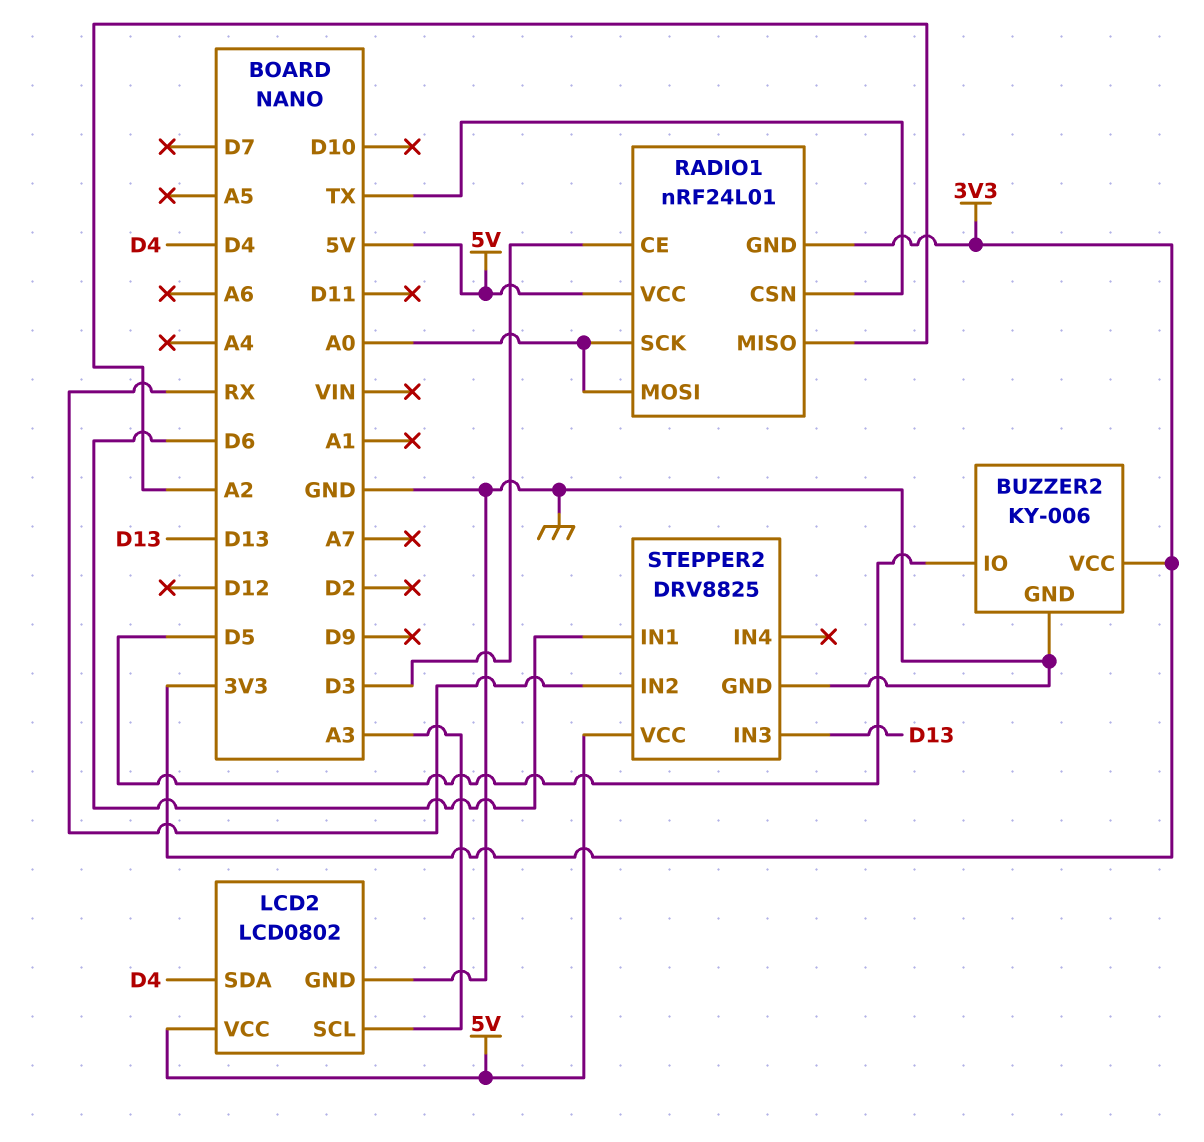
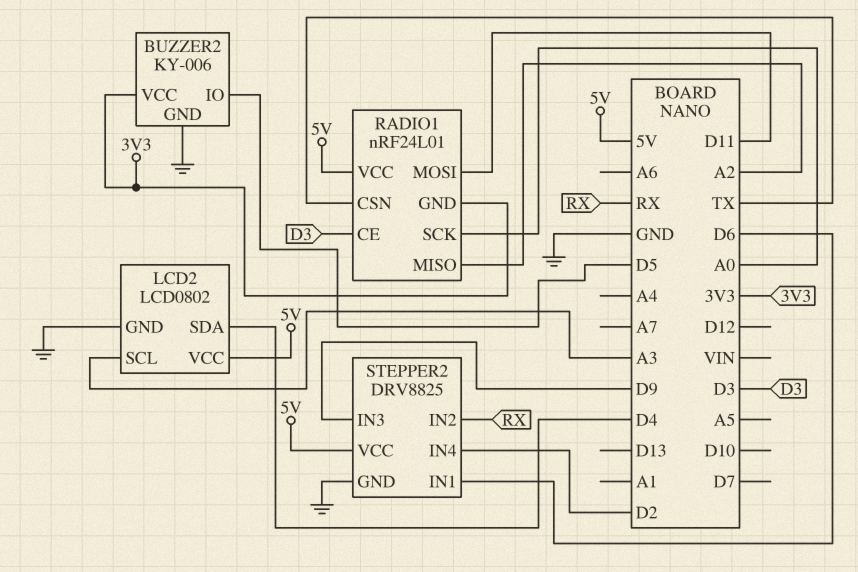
RADIO1 pin MOSI: A0 -> D11
STEPPER2 pin IN3: D13 -> D9
STEPPER2 pin IN4: none -> D2

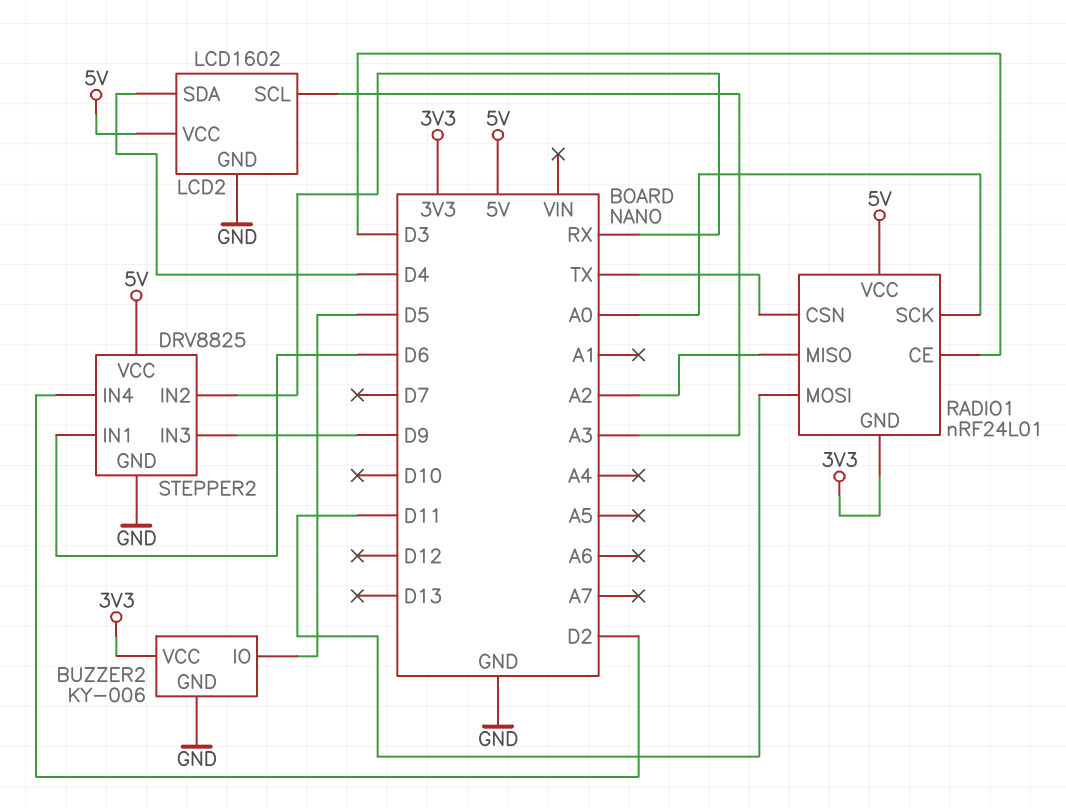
LCD2: LCD0802 -> LCD1602

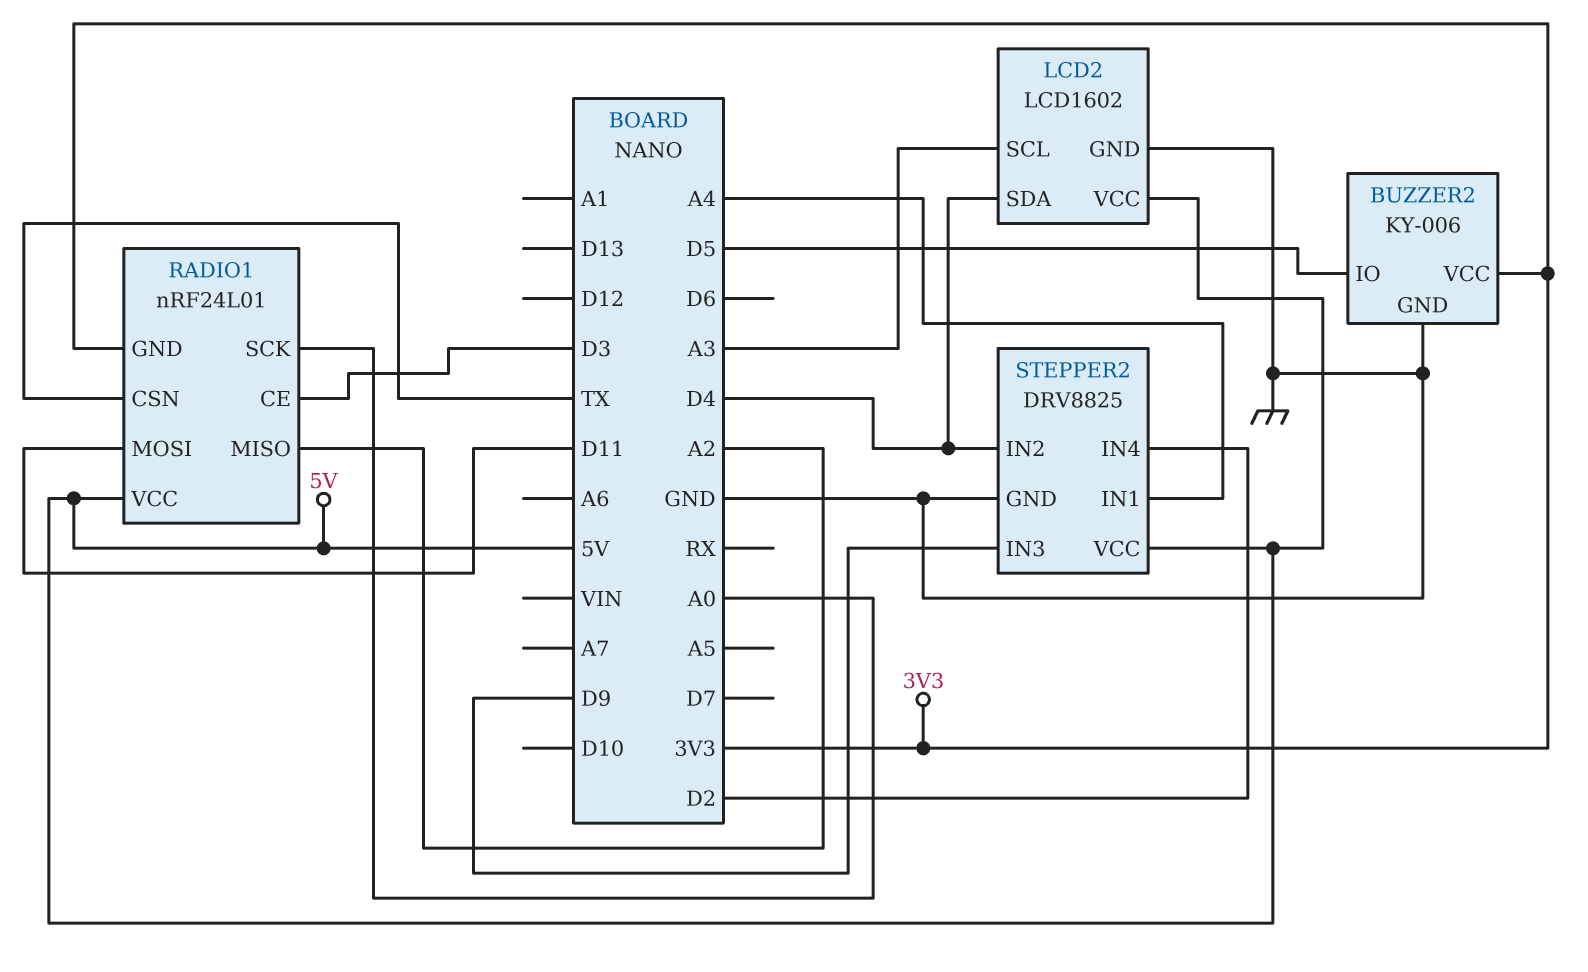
STEPPER2 pin IN1: D6 -> A4
STEPPER2 pin IN2: RX -> D4

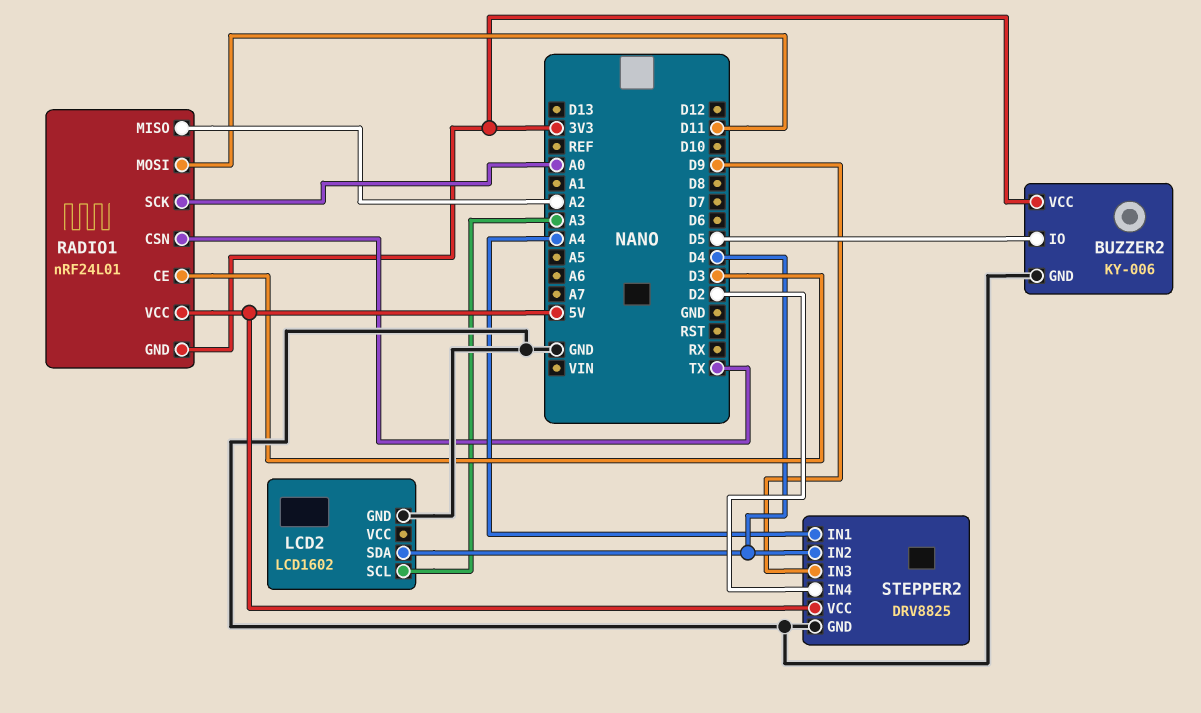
LCD2 pin VCC: 5V -> none

